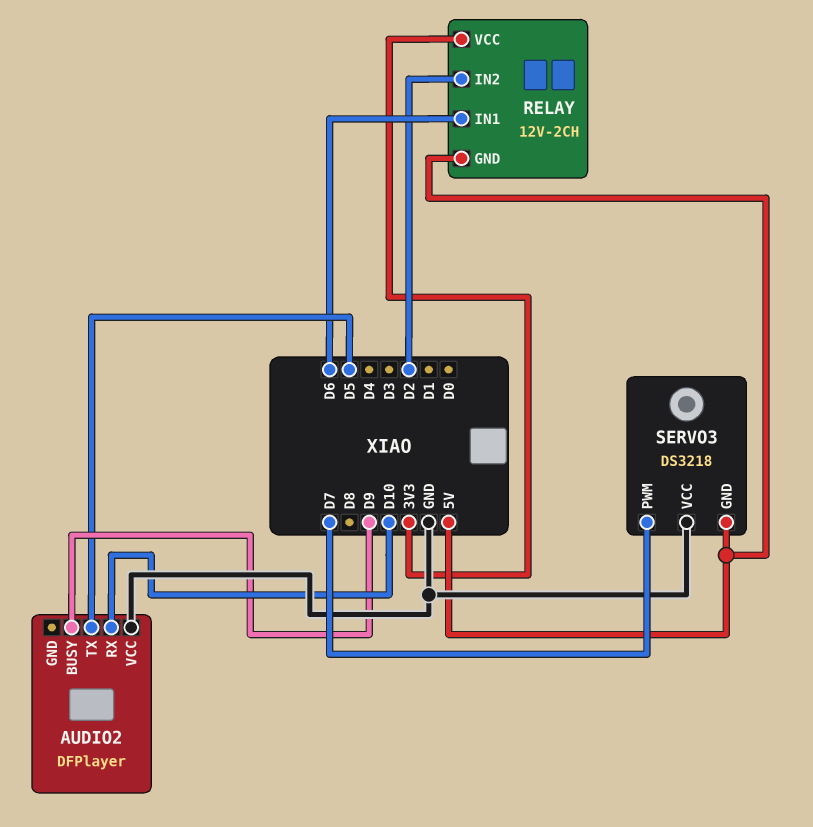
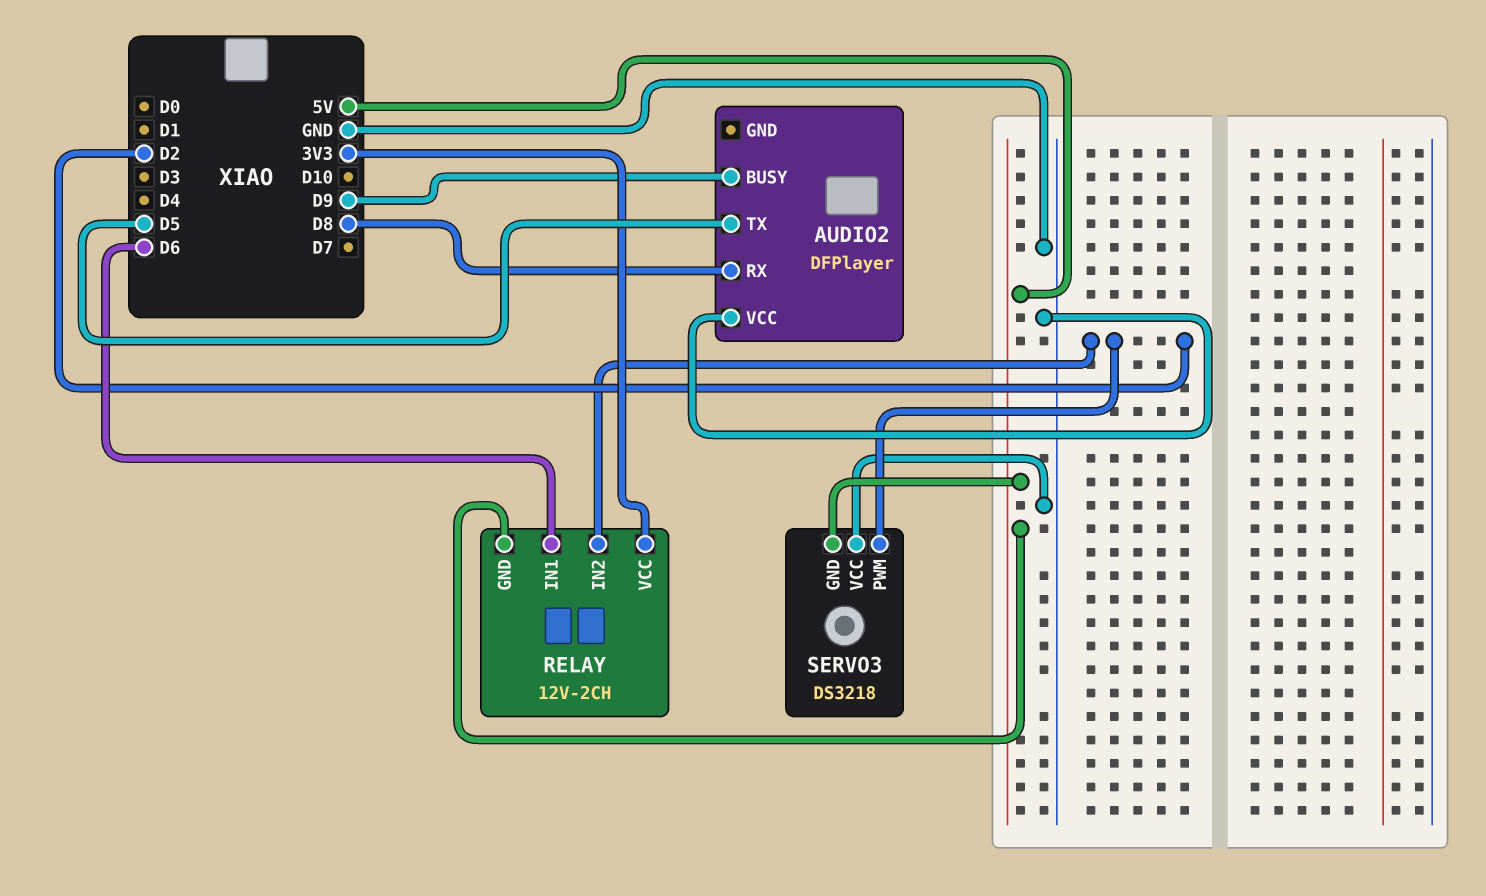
AUDIO2 pin RX: D10 -> D8
SERVO3 pin PWM: D7 -> D2

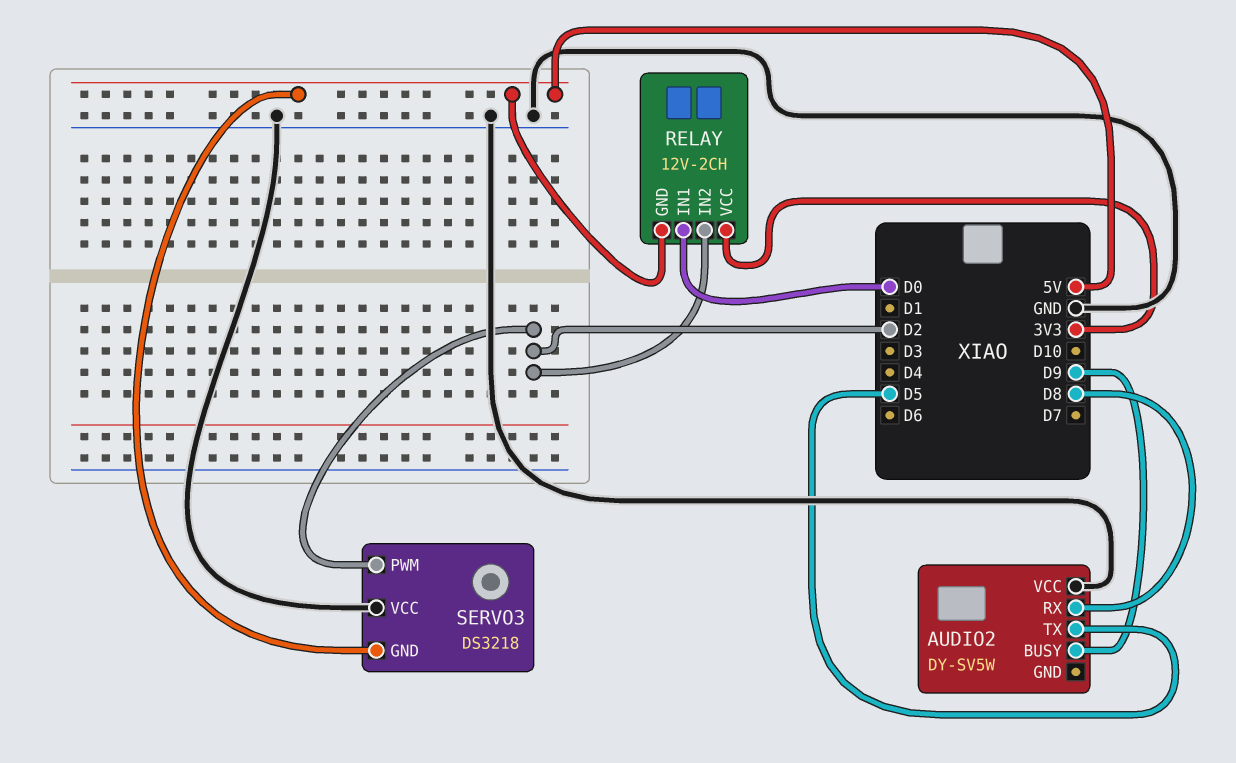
AUDIO2: DFPlayer -> DY-SV5W
RELAY pin IN1: D6 -> D0

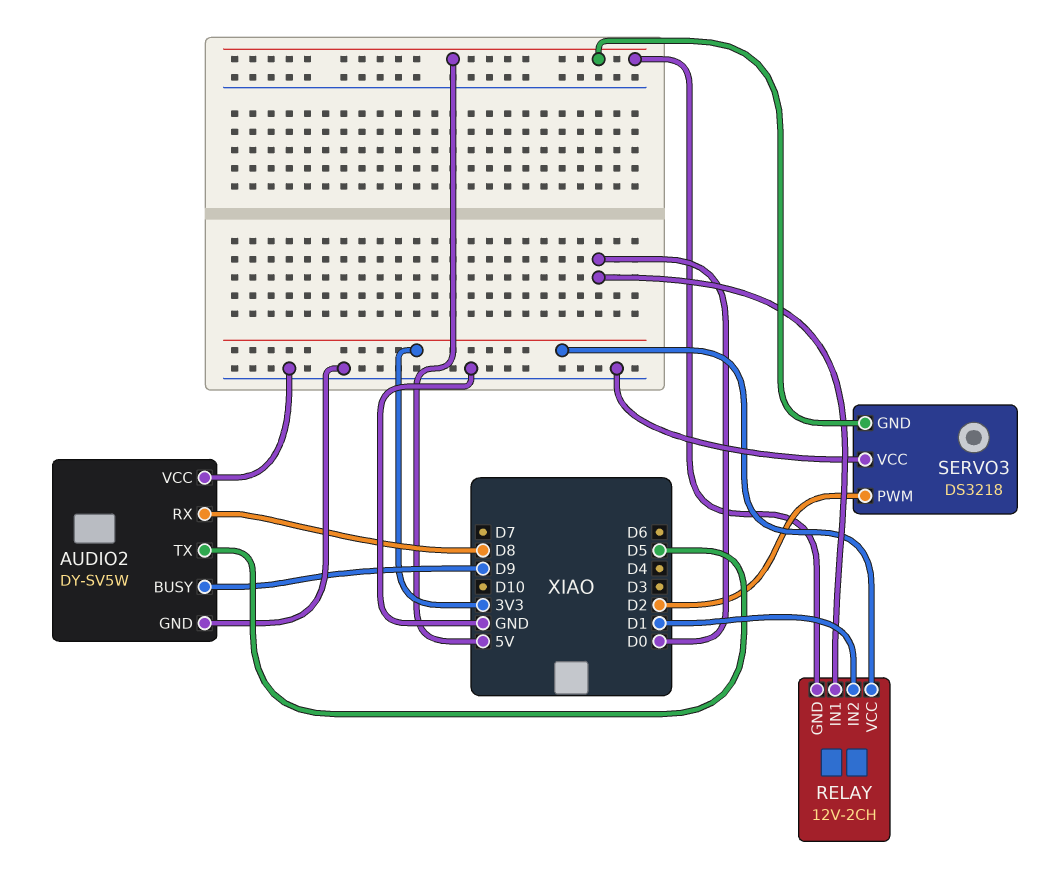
AUDIO2 pin GND: none -> GND
RELAY pin IN2: D2 -> D1

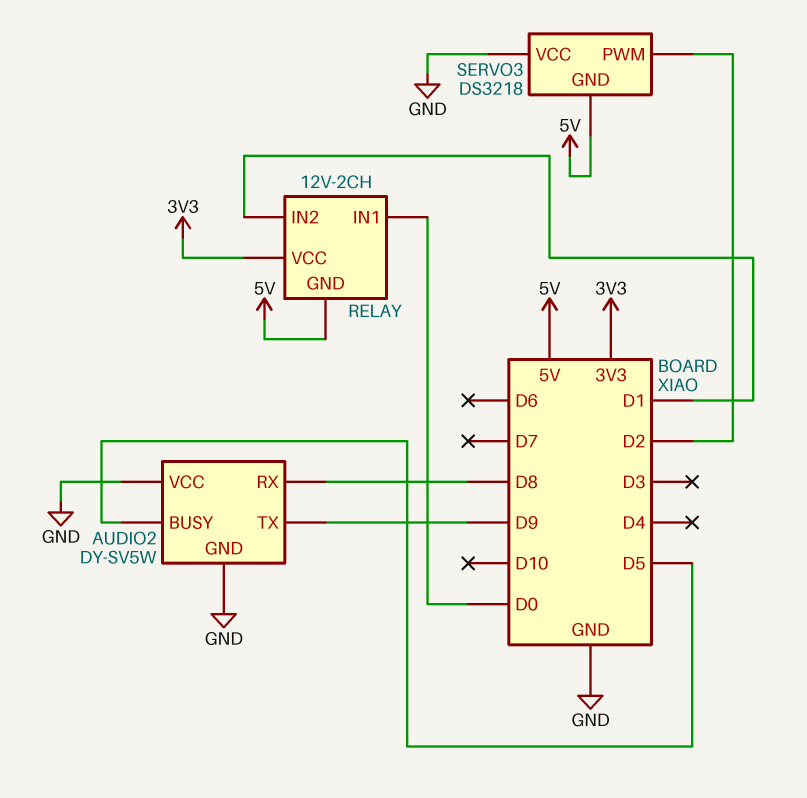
AUDIO2 pin BUSY: D9 -> D5
AUDIO2 pin TX: D5 -> D9

